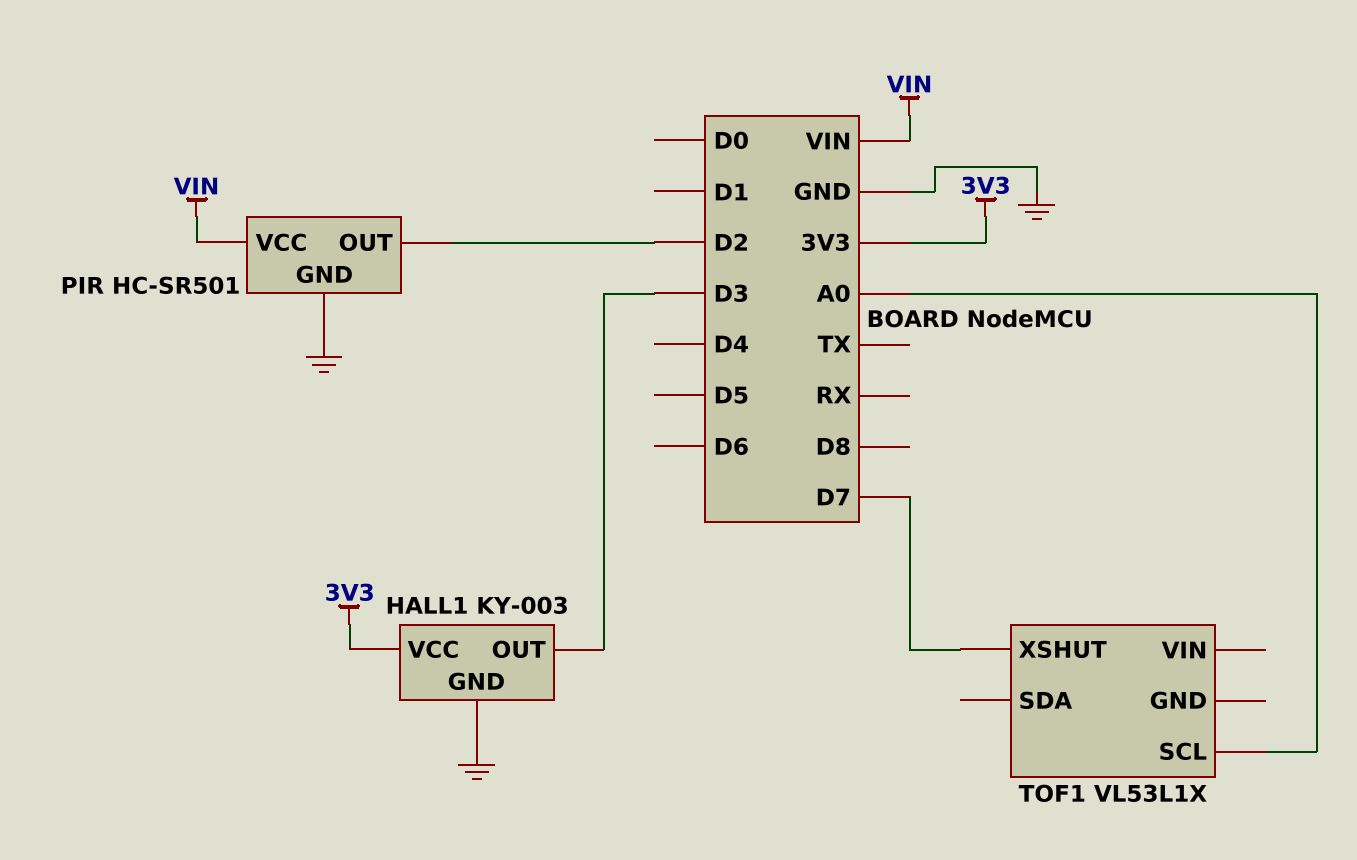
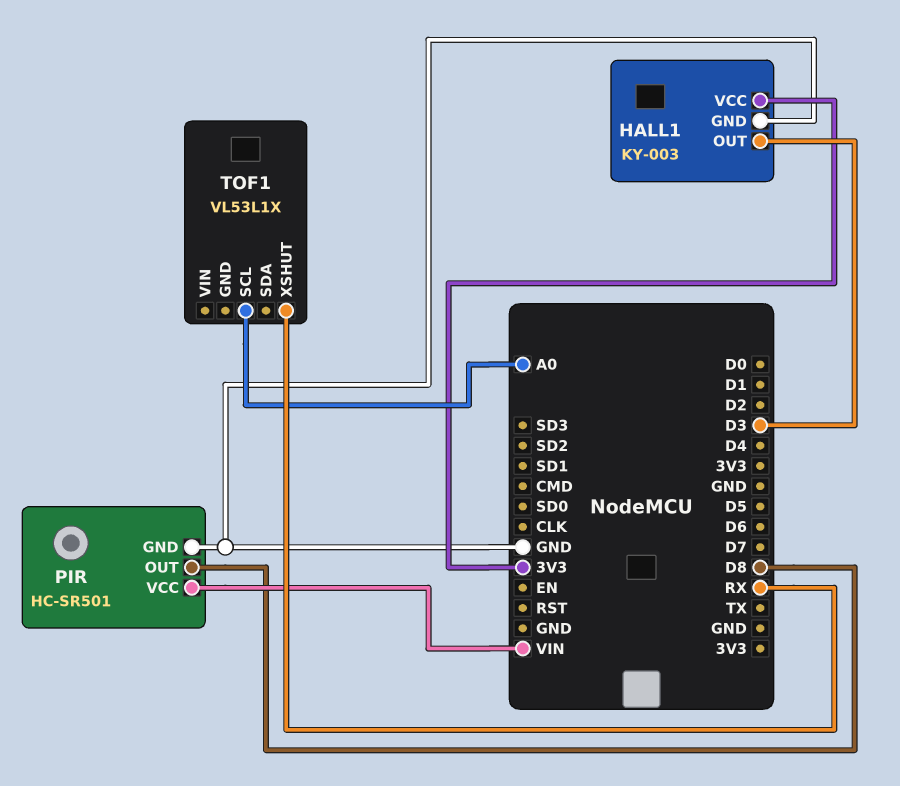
PIR pin OUT: D2 -> D8
TOF1 pin XSHUT: D7 -> RX

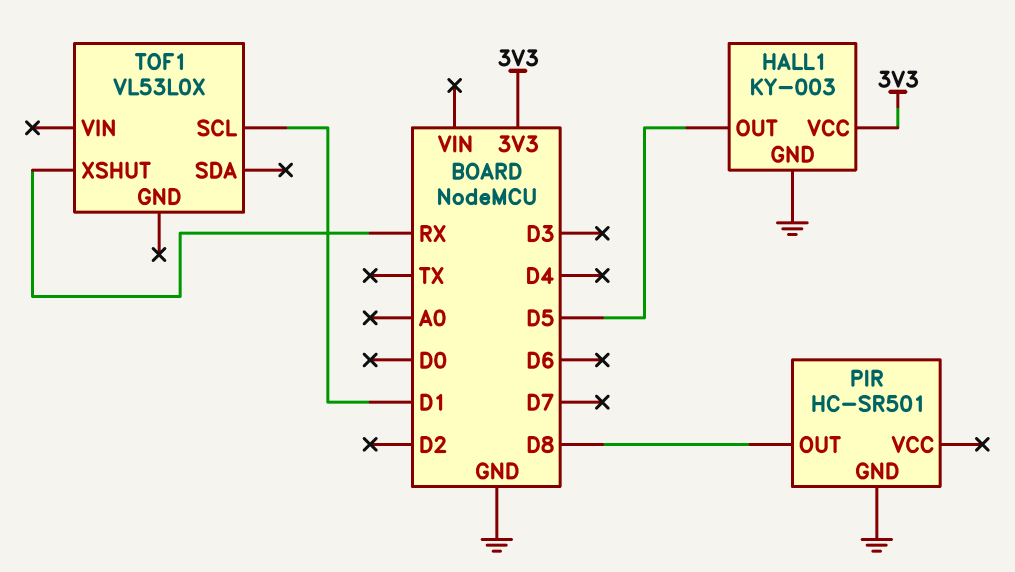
HALL1 pin OUT: D3 -> D5
PIR pin VCC: VIN -> none
TOF1: VL53L1X -> VL53L0X
TOF1 pin SCL: A0 -> D1

